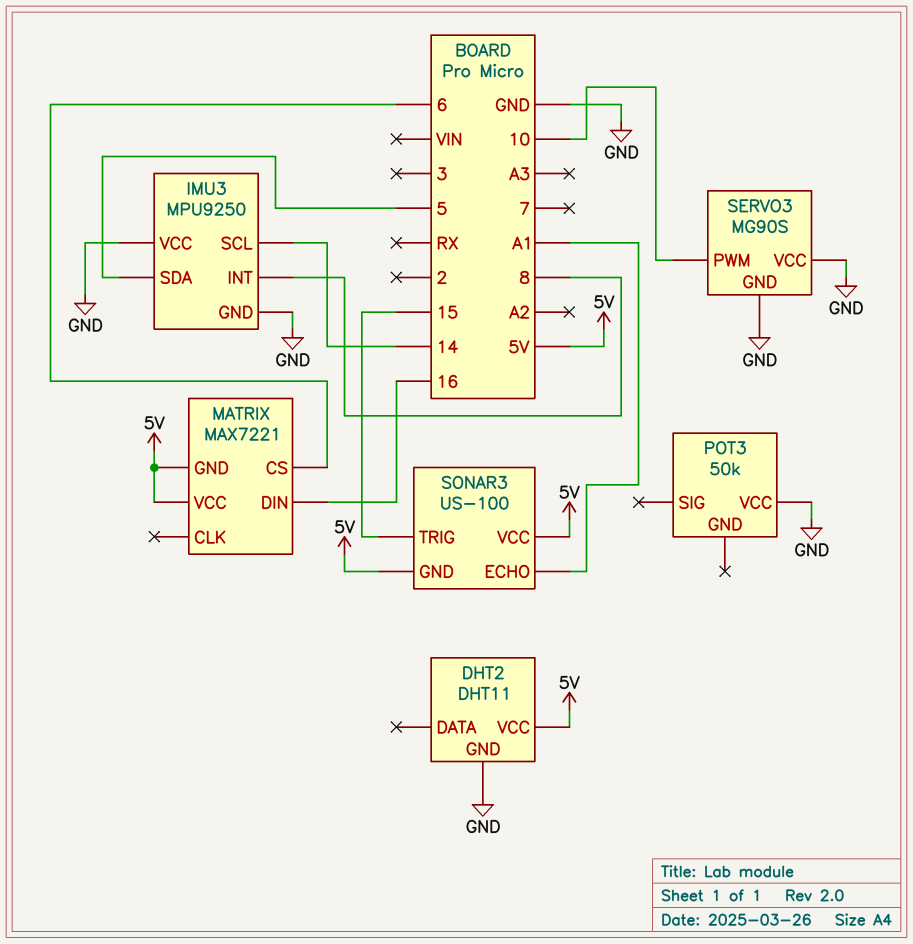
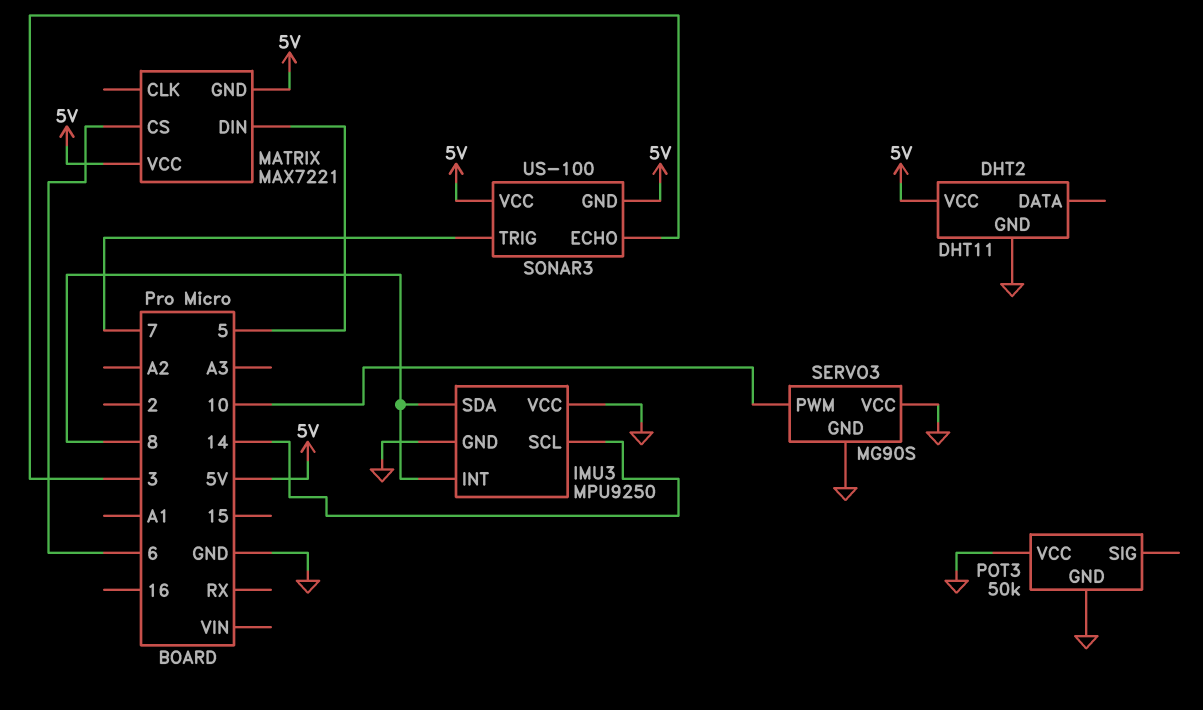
IMU3 pin SDA: 5 -> 8
MATRIX pin DIN: 16 -> 5
POT3 pin GND: none -> GND
SONAR3 pin ECHO: A1 -> 3
SONAR3 pin TRIG: 15 -> 7

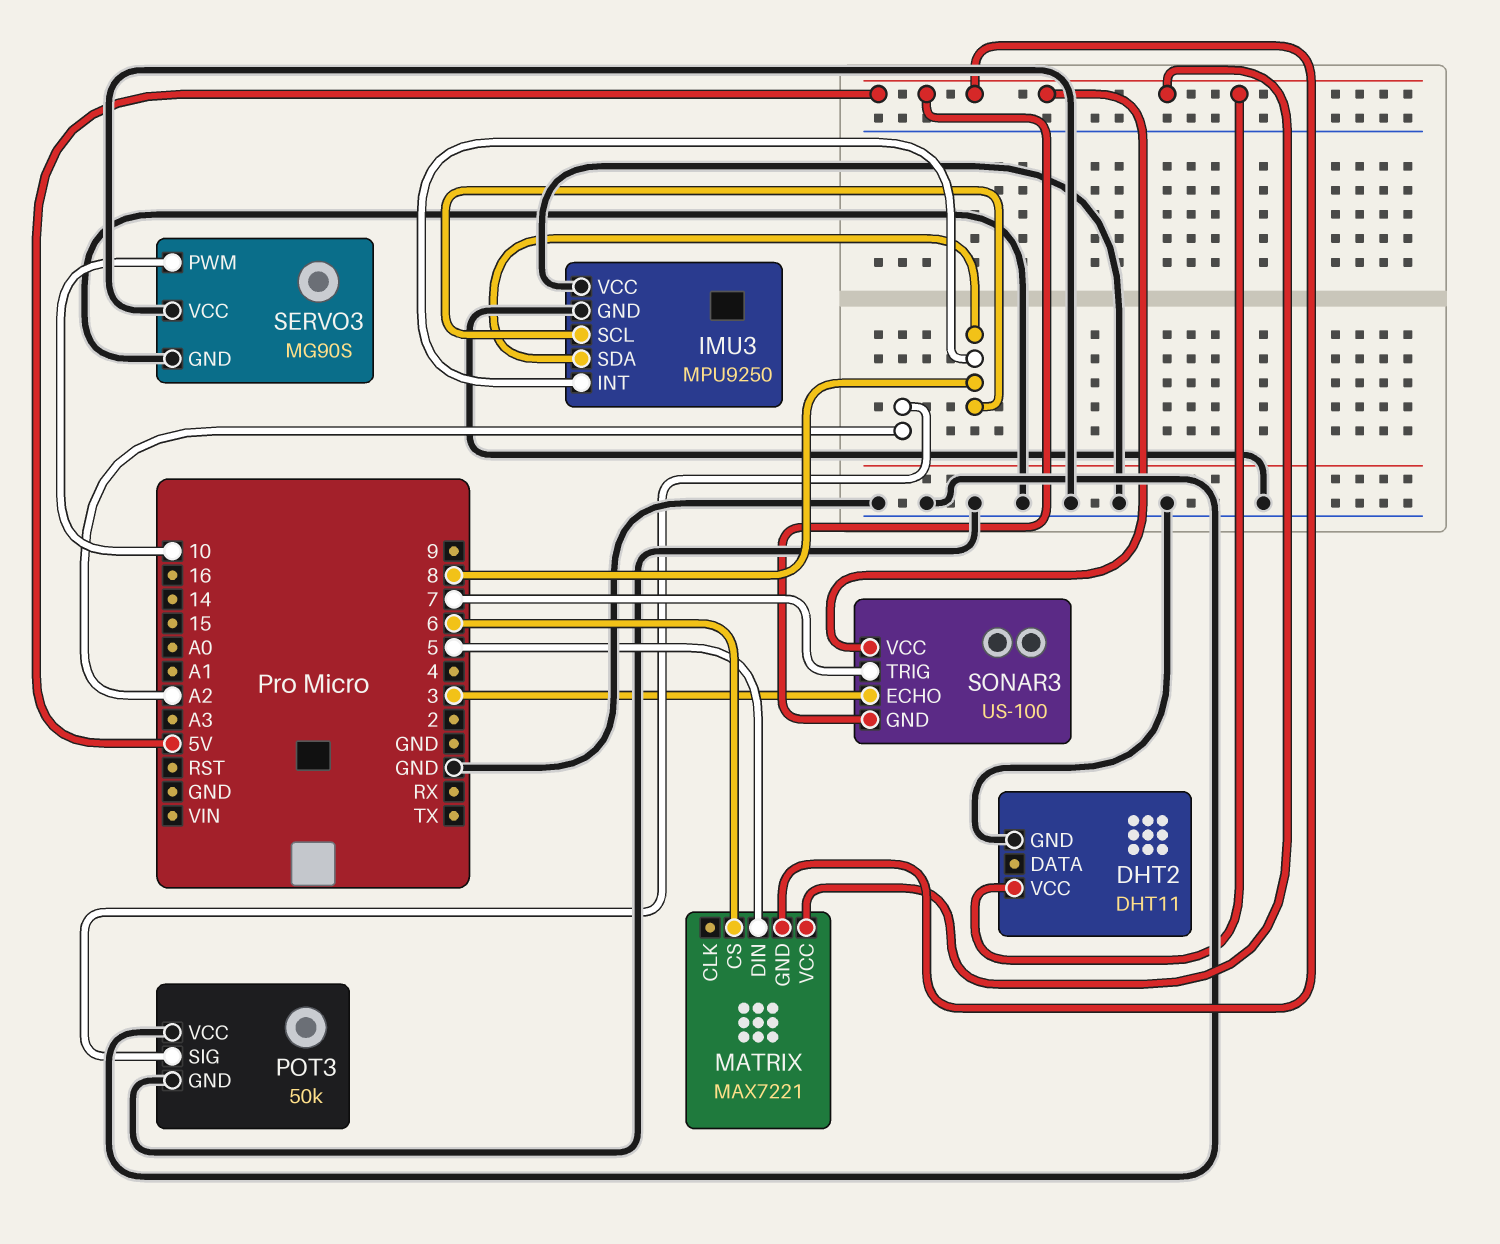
IMU3 pin SCL: 14 -> 8
POT3 pin SIG: none -> A2

